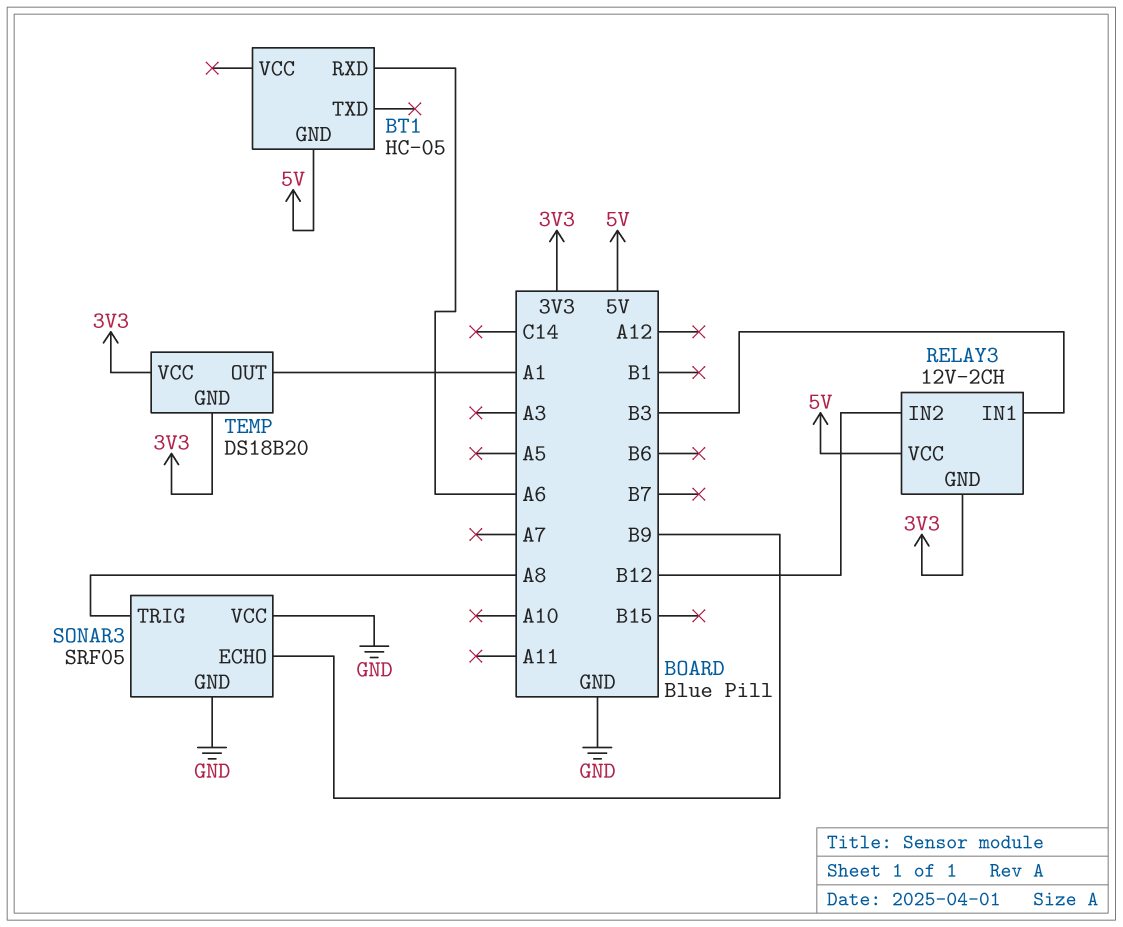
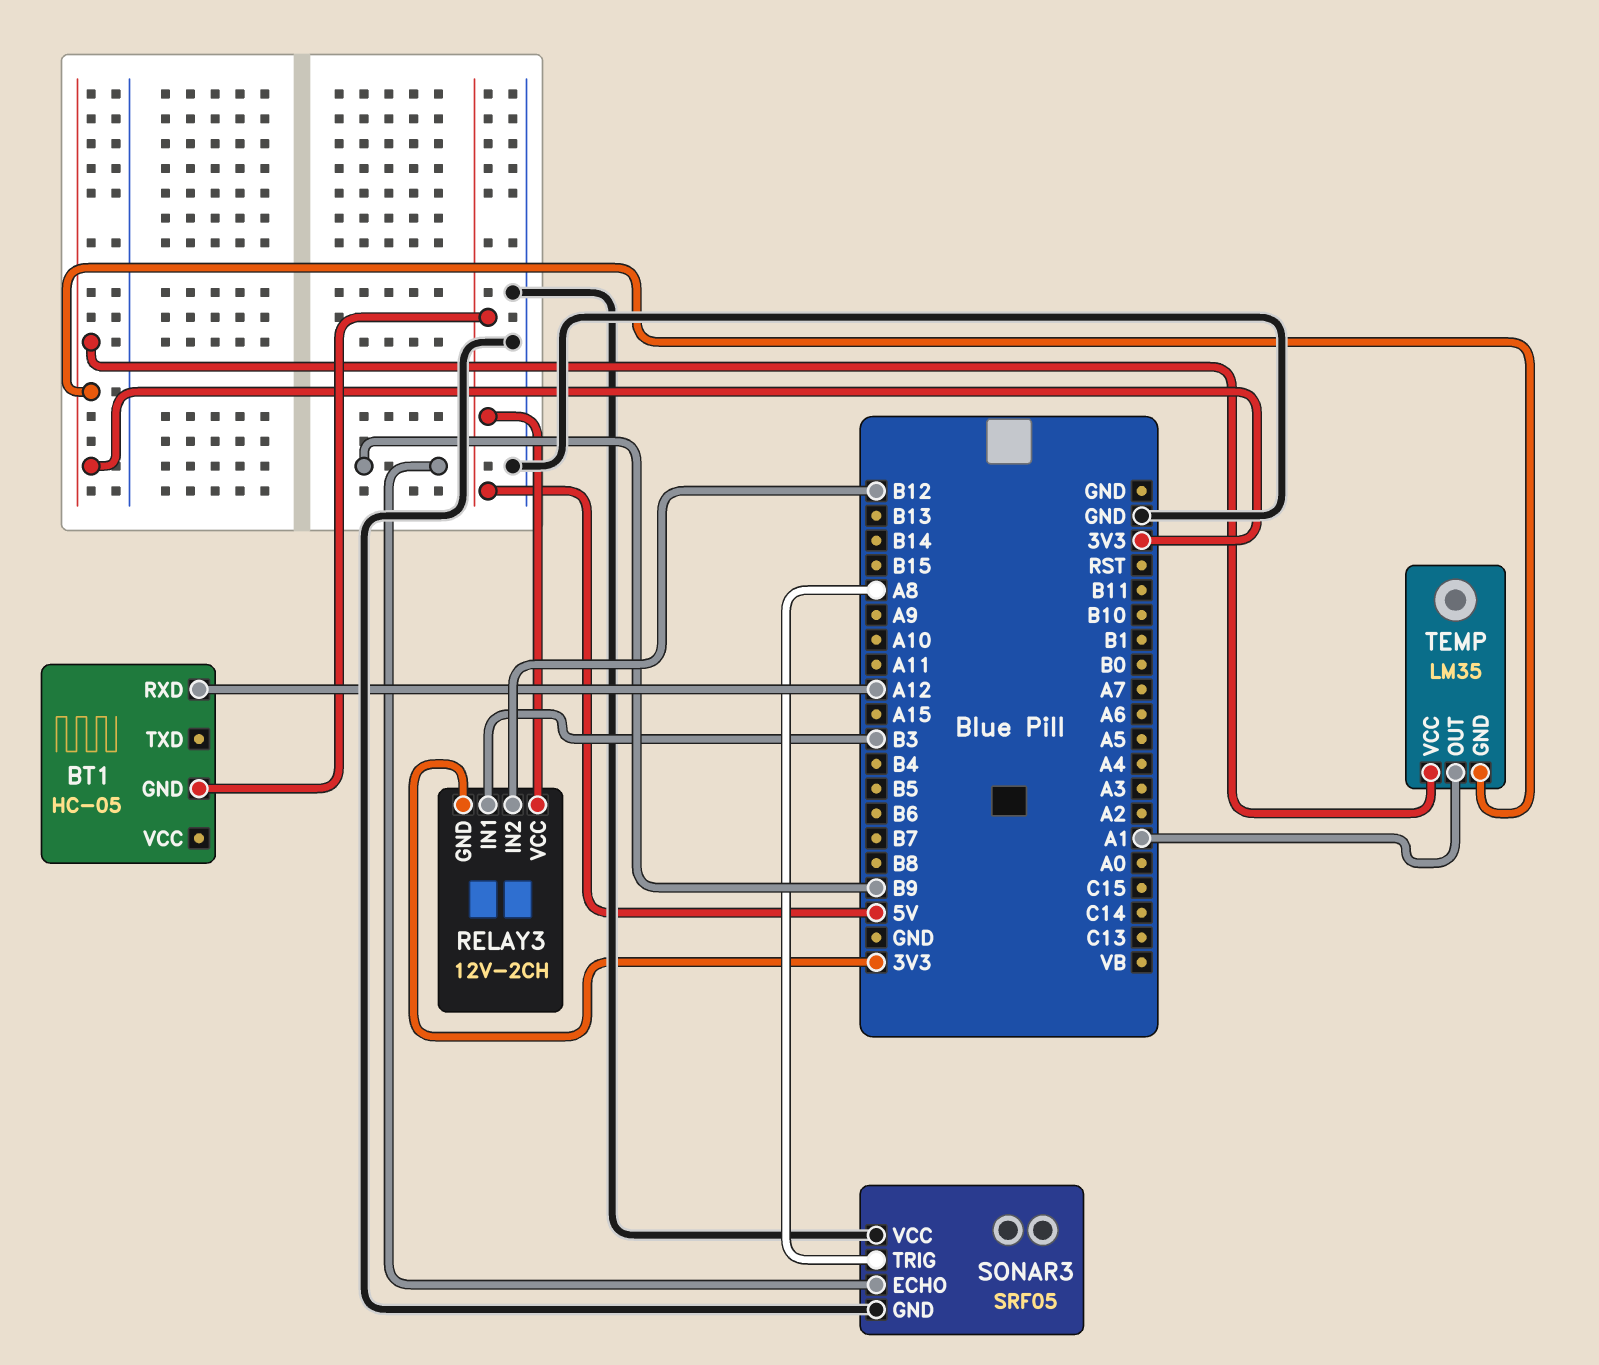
BT1 pin RXD: A6 -> A12
TEMP: DS18B20 -> LM35

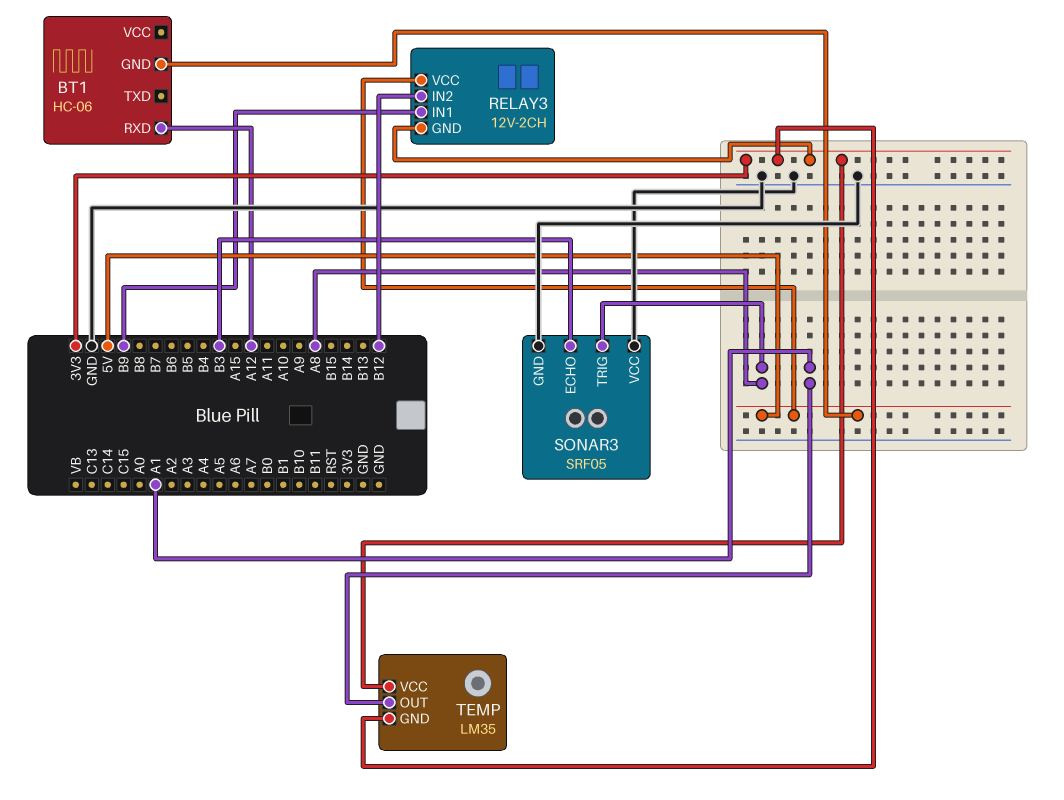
BT1: HC-05 -> HC-06
RELAY3 pin IN1: B3 -> B9
SONAR3 pin ECHO: B9 -> B3

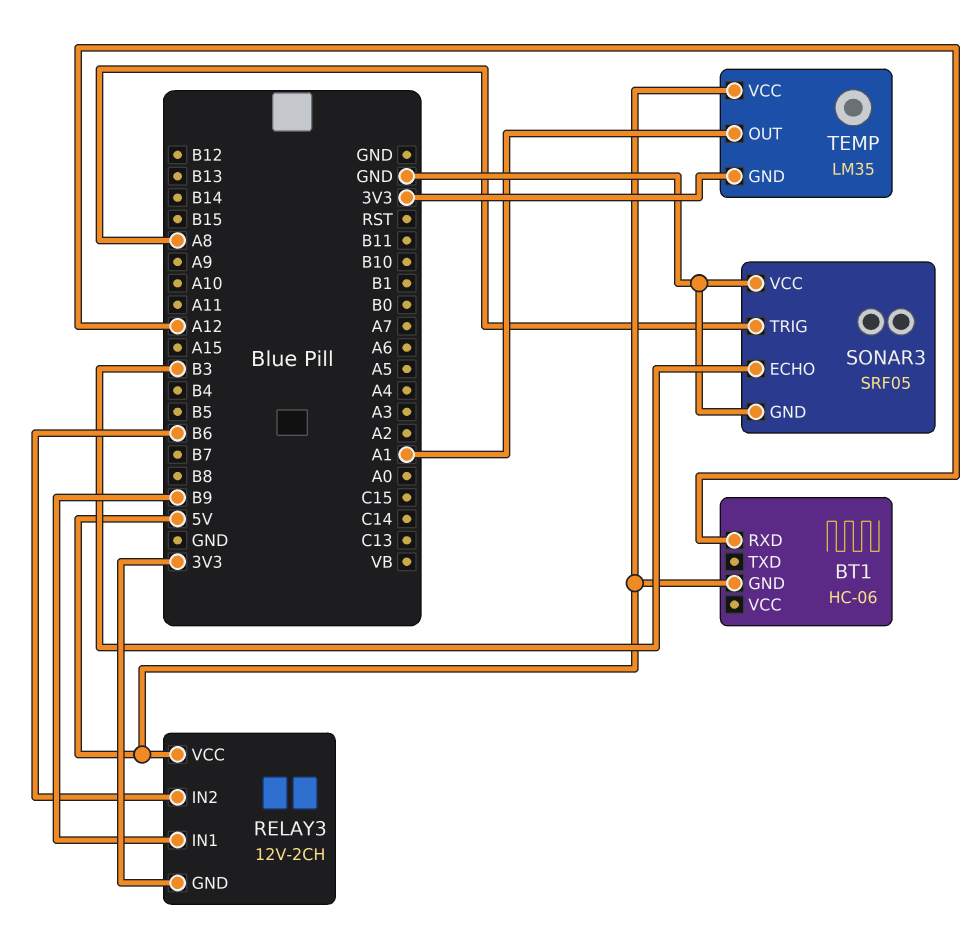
RELAY3 pin IN2: B12 -> B6
TEMP pin VCC: 3V3 -> 5V

